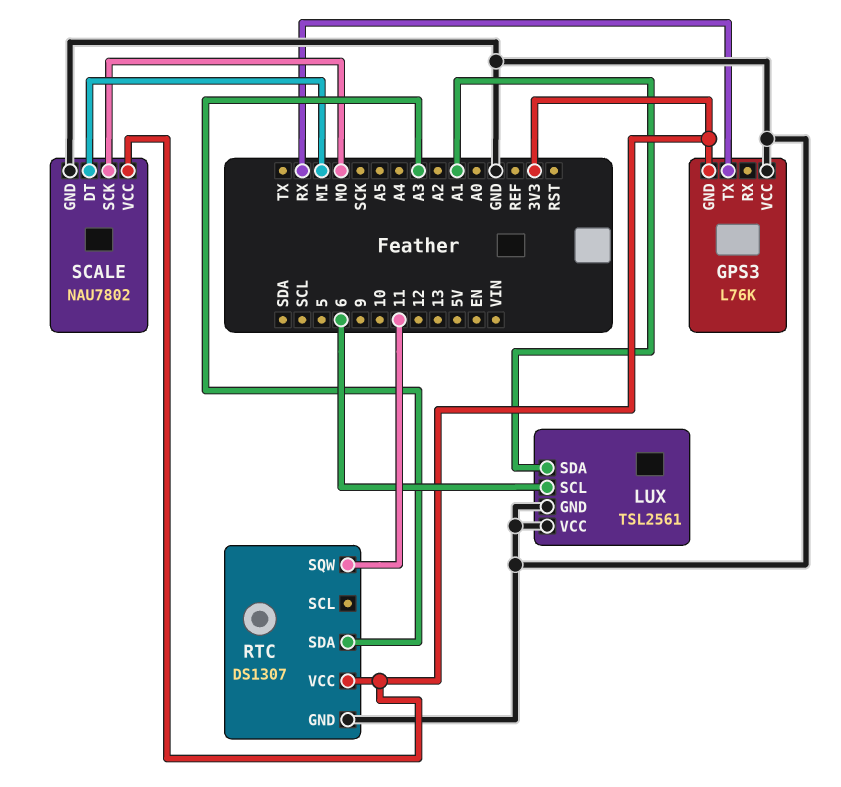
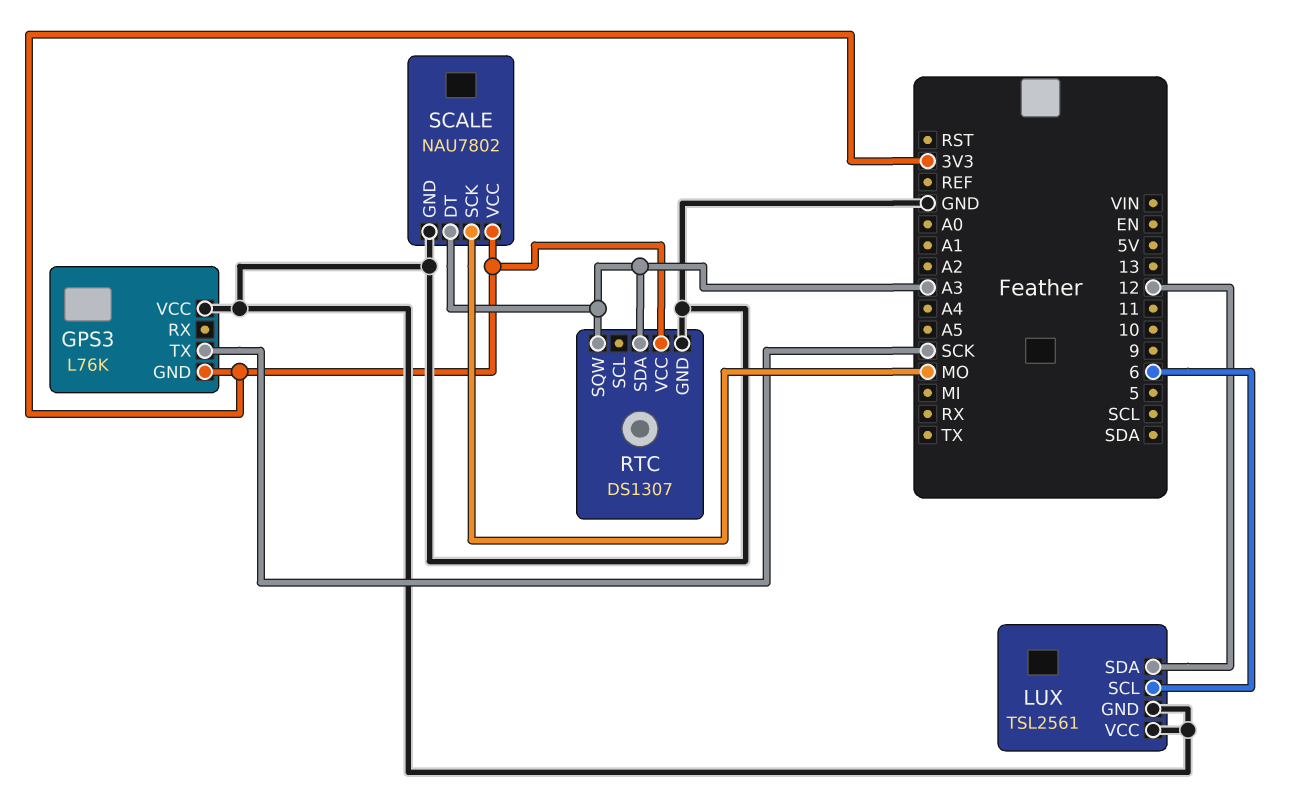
GPS3 pin TX: RX -> SCK
LUX pin SDA: A1 -> 12
RTC pin SQW: 11 -> A3
SCALE pin DT: MI -> A3

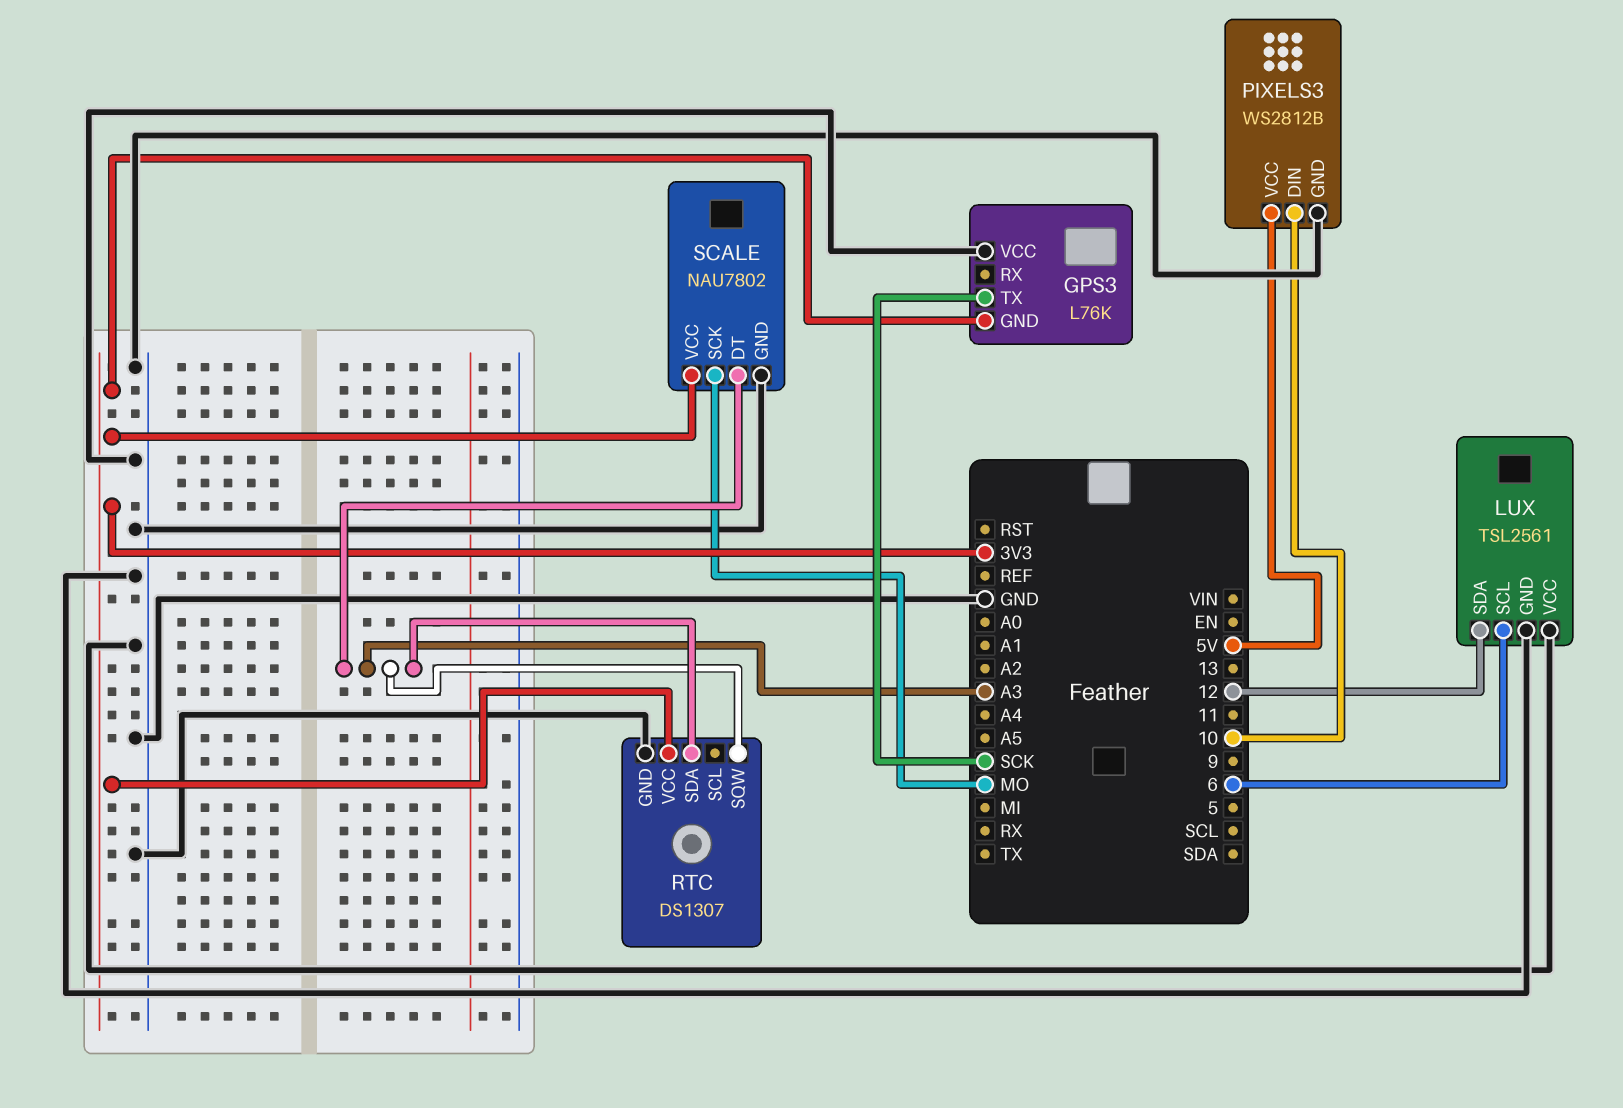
PIXELS3: none -> WS2812B
PIXELS3 pin DIN: none -> 10
PIXELS3 pin GND: none -> GND
PIXELS3 pin VCC: none -> 5V

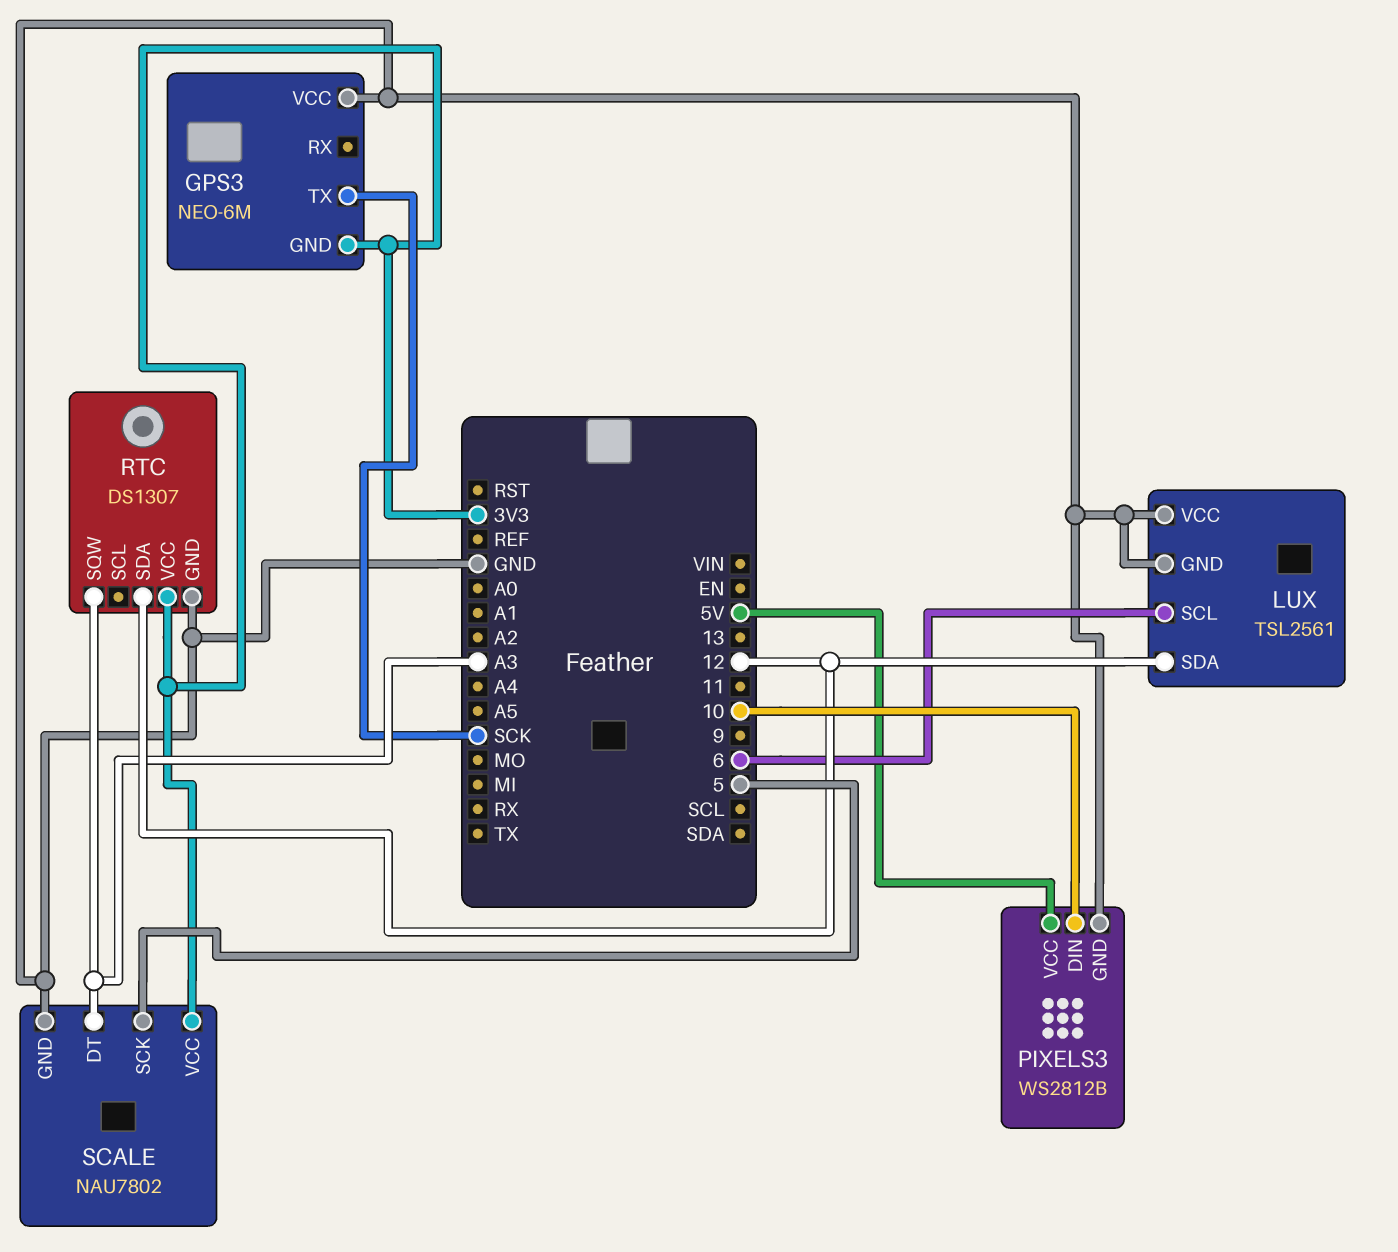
GPS3: L76K -> NEO-6M
RTC pin SDA: A3 -> 12
SCALE pin SCK: MO -> 5

